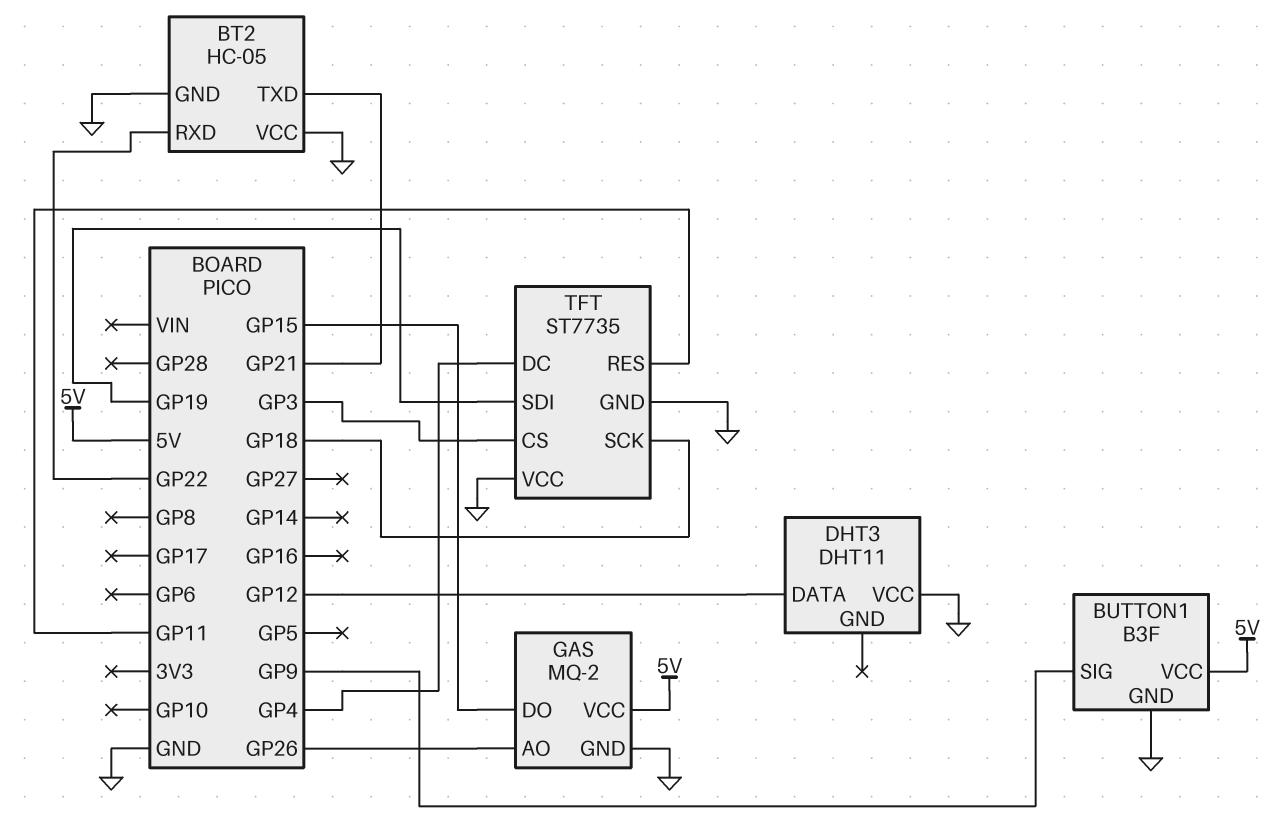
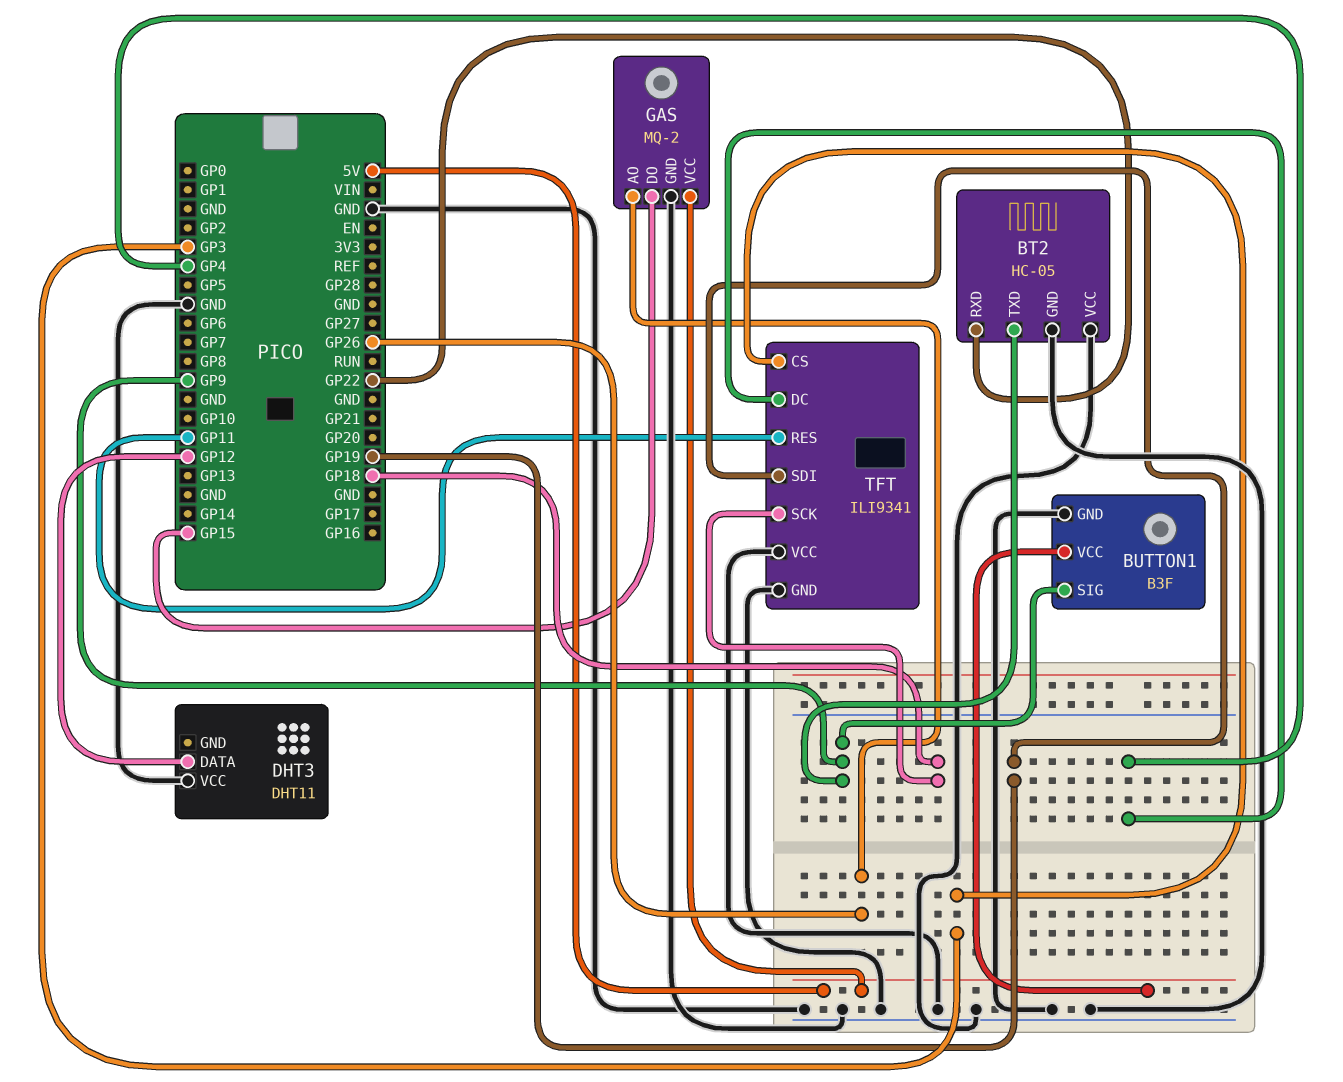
BT2 pin TXD: GP21 -> GP9
TFT: ST7735 -> ILI9341

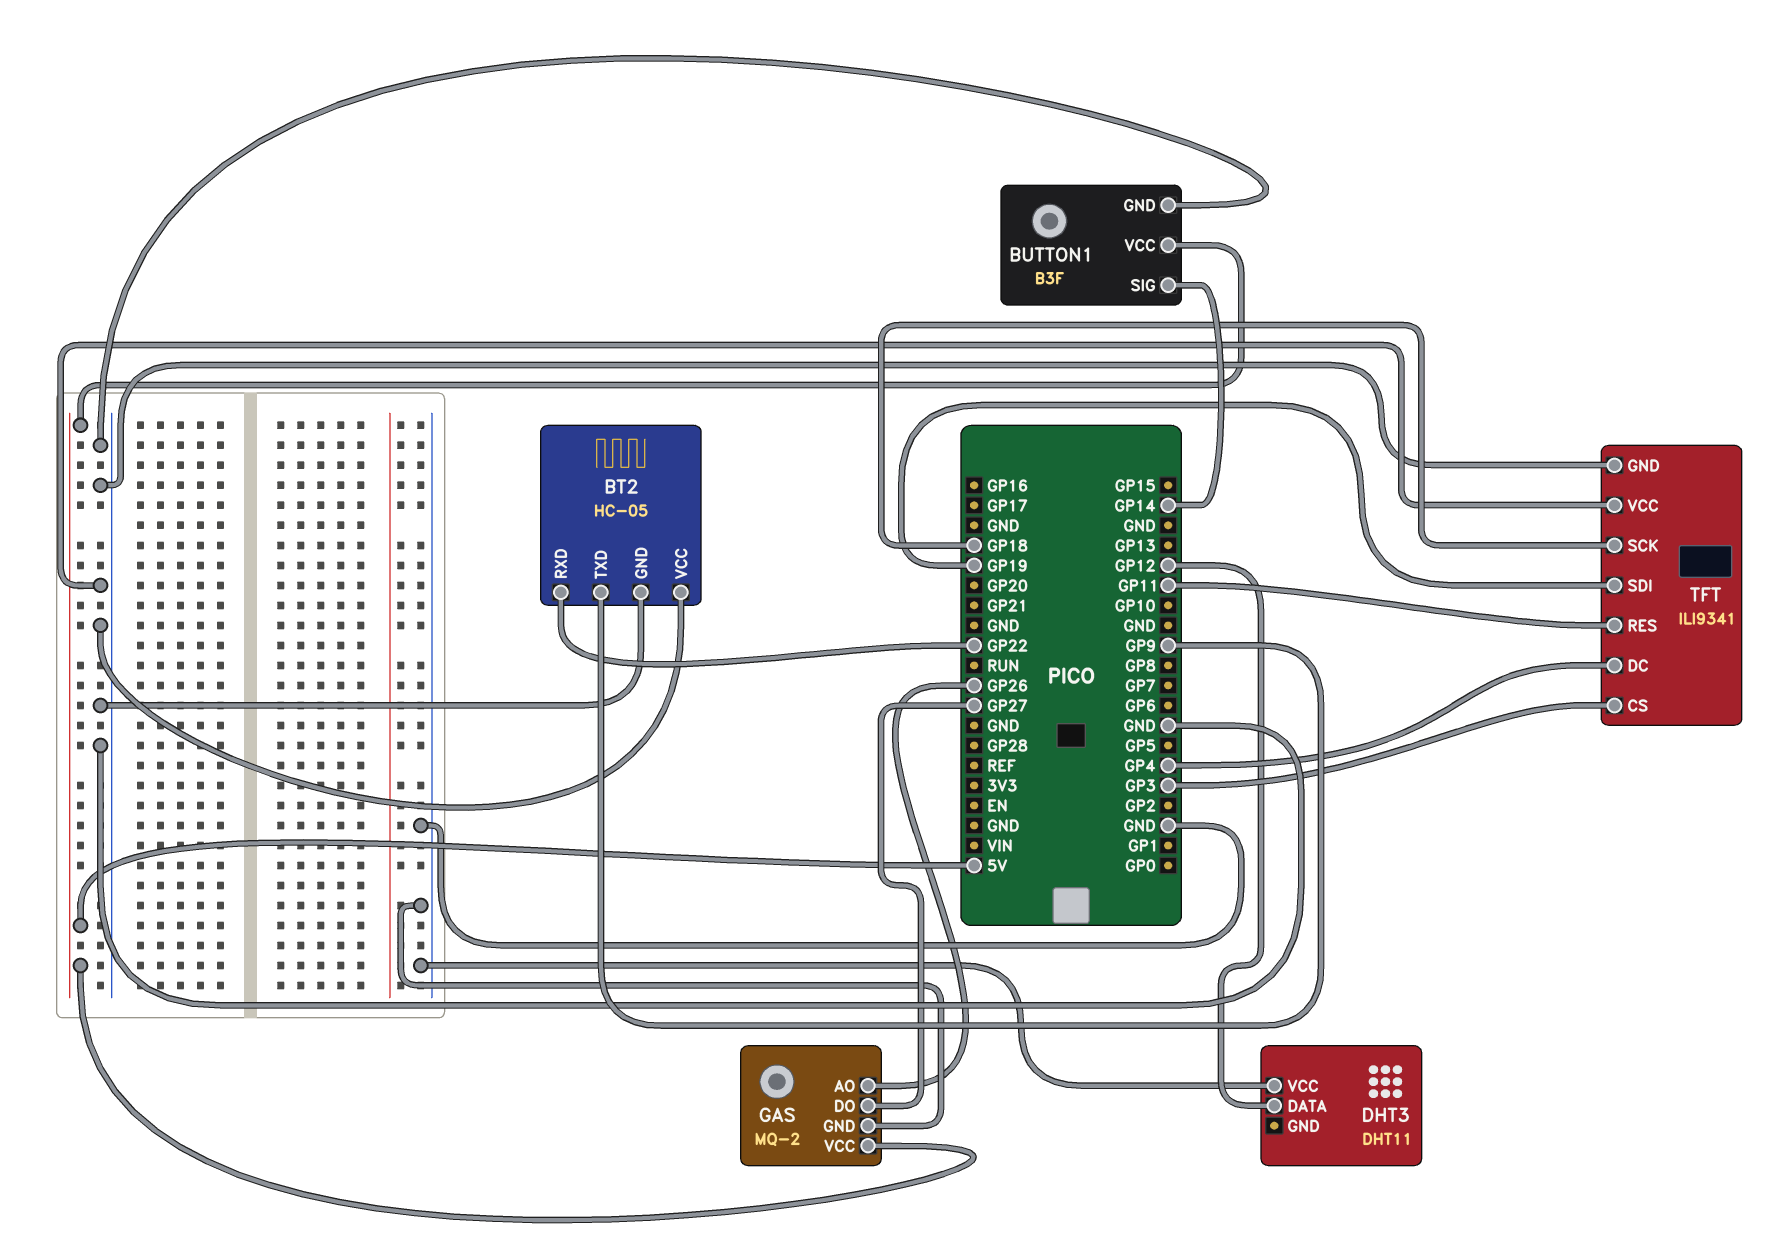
BUTTON1 pin SIG: GP9 -> GP14
GAS pin DO: GP15 -> GP27

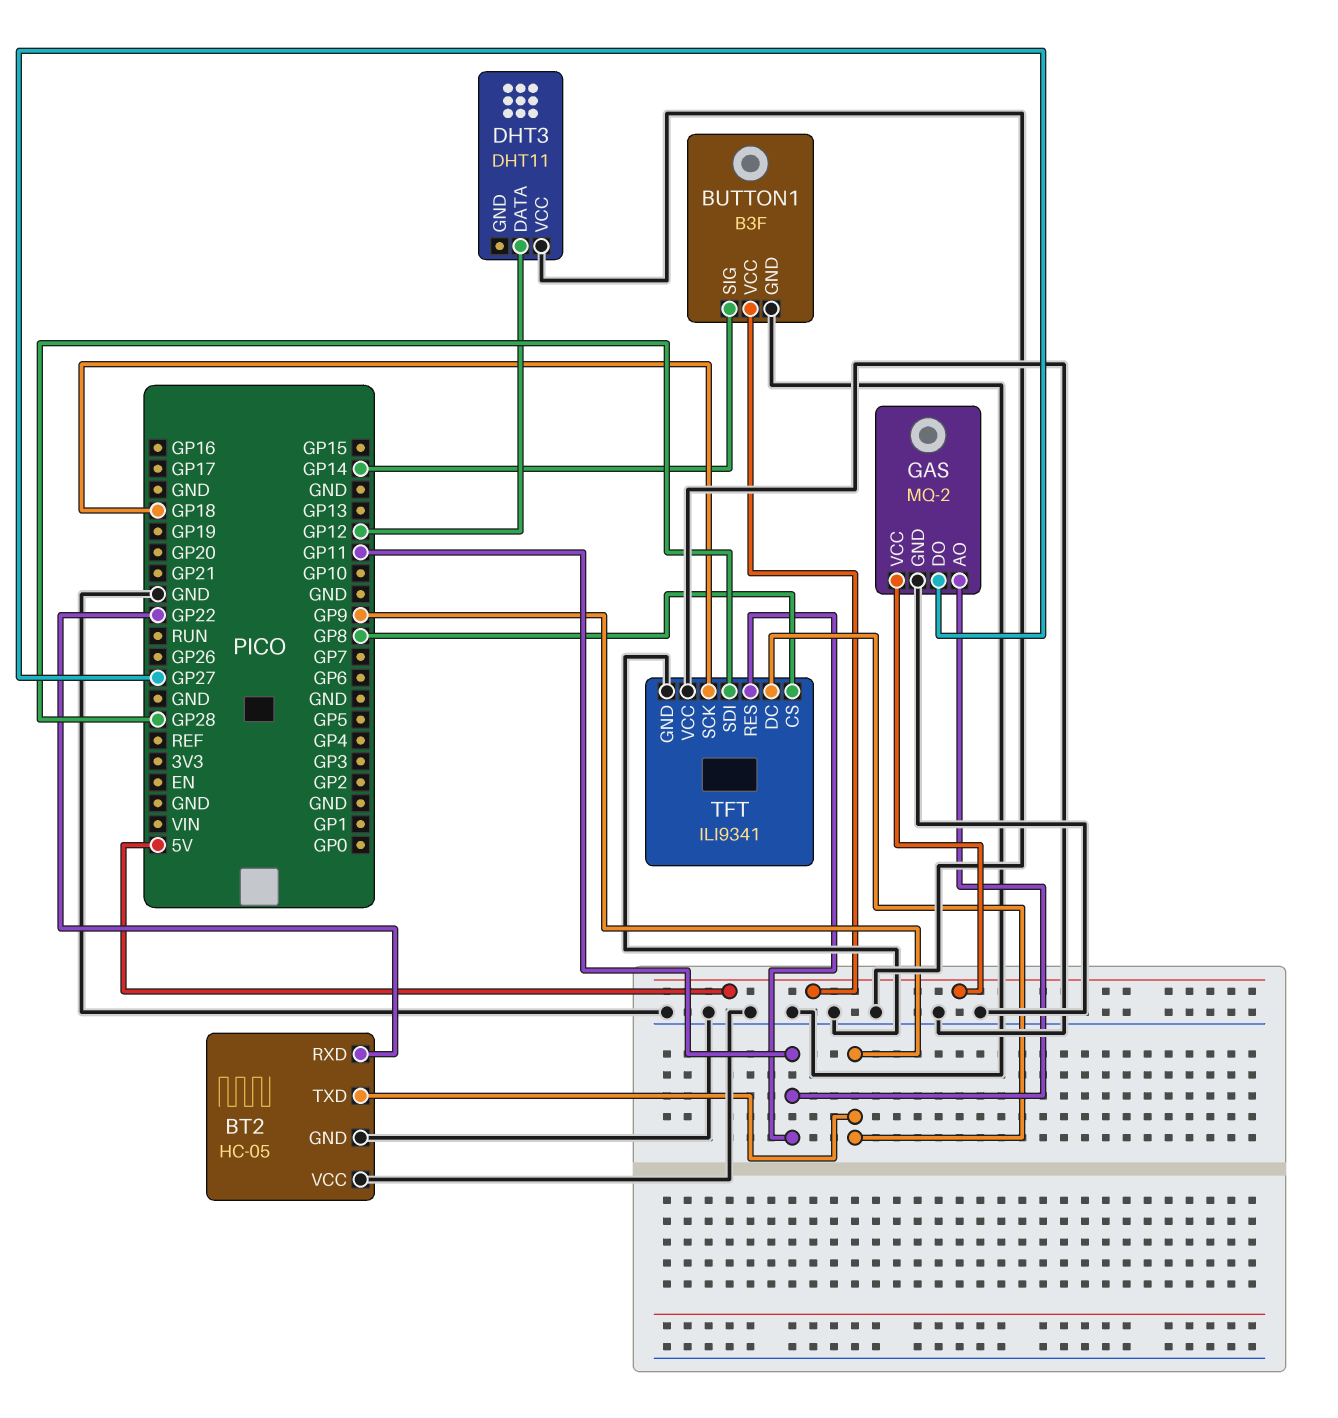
GAS pin AO: GP26 -> GP11
TFT pin CS: GP3 -> GP8
TFT pin DC: GP4 -> GP9
TFT pin SDI: GP19 -> GP28

